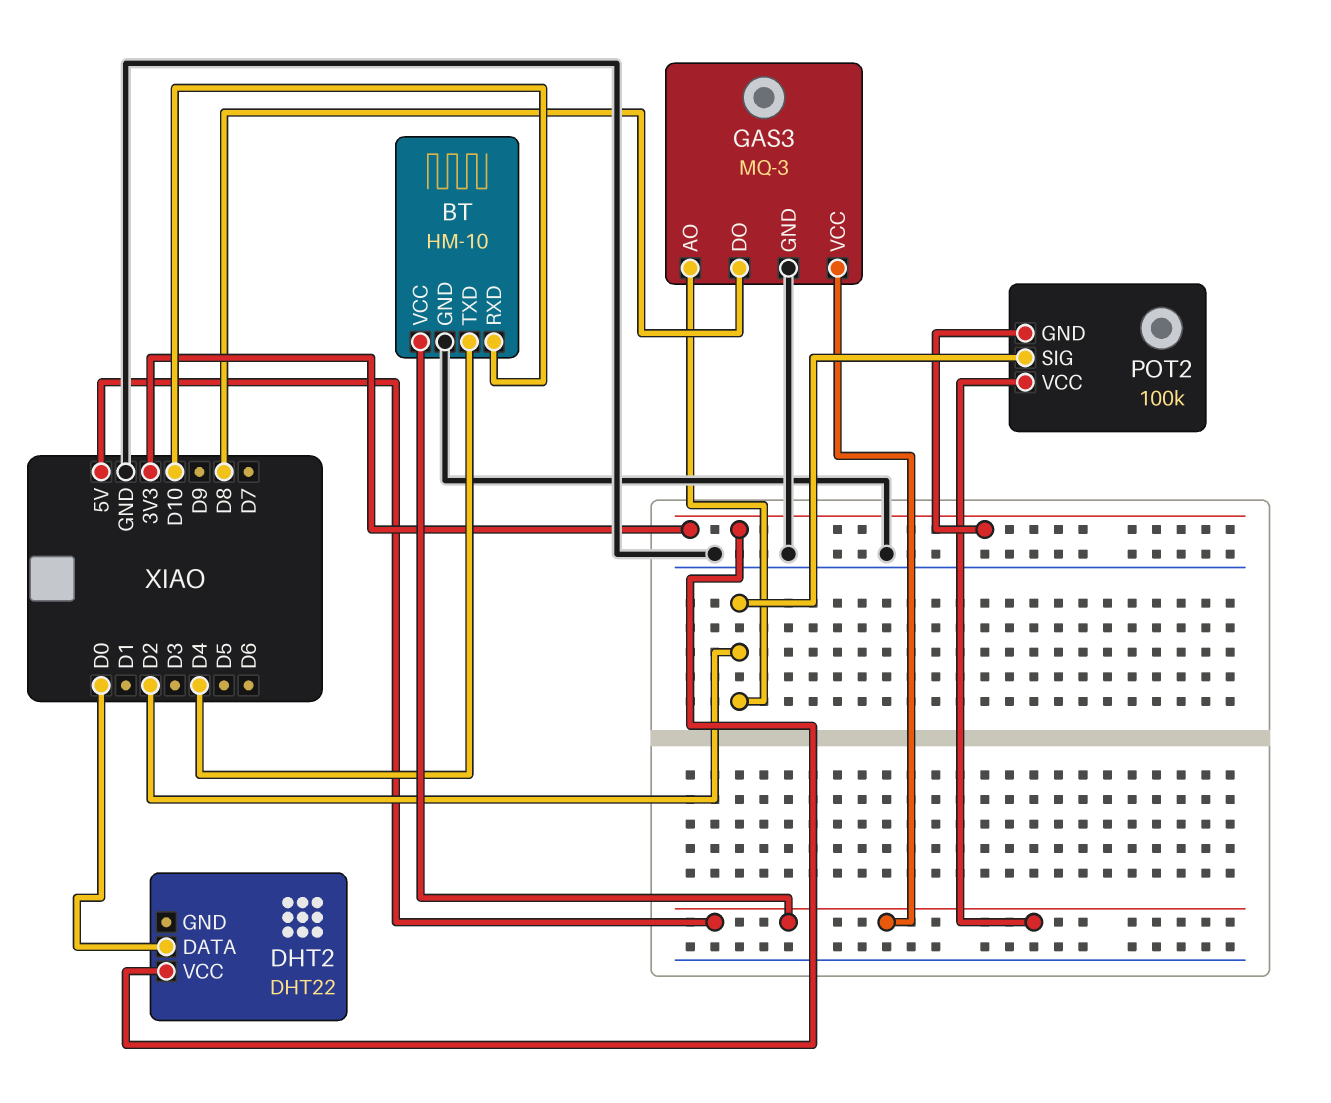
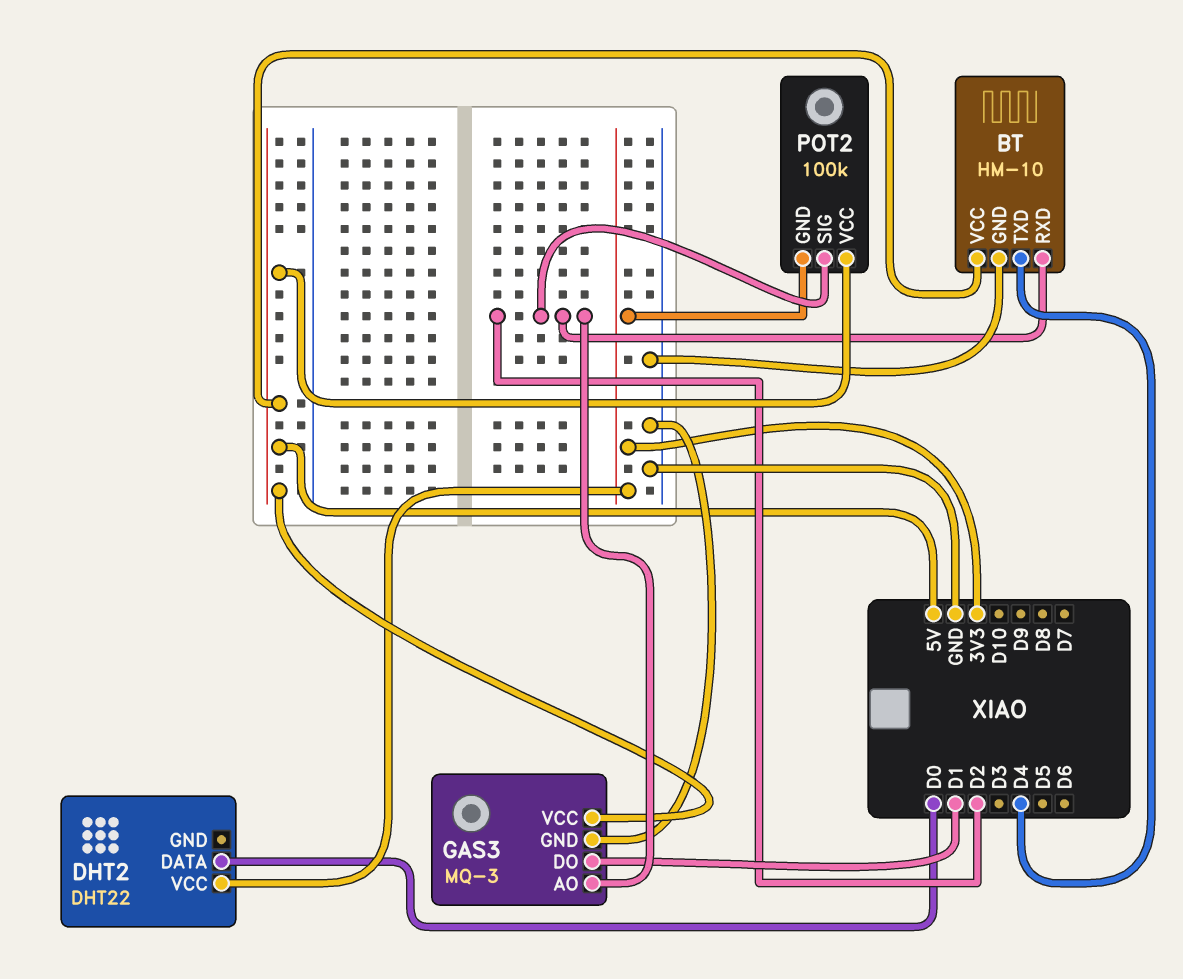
BT pin RXD: D10 -> D2
GAS3 pin DO: D8 -> D1

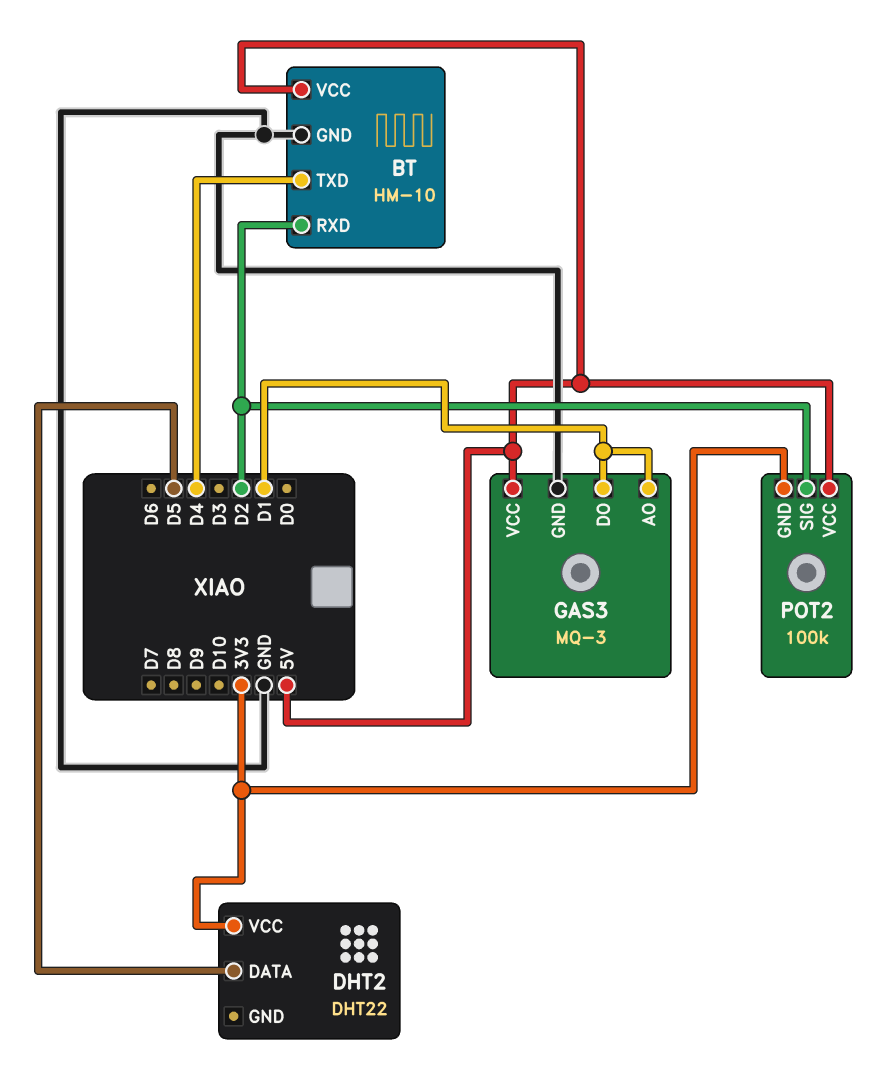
DHT2 pin DATA: D0 -> D5
GAS3 pin AO: D2 -> D1

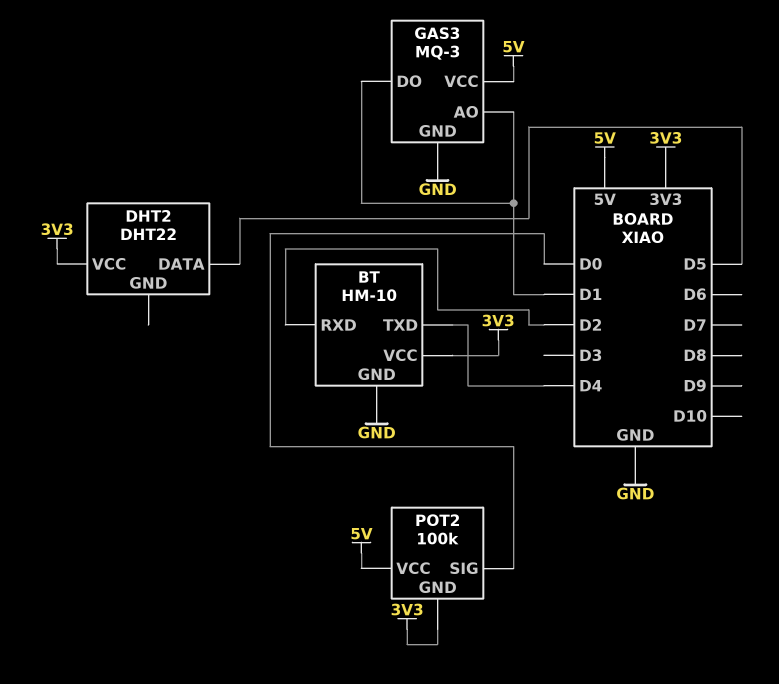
BT pin VCC: 5V -> 3V3
POT2 pin SIG: D2 -> D0

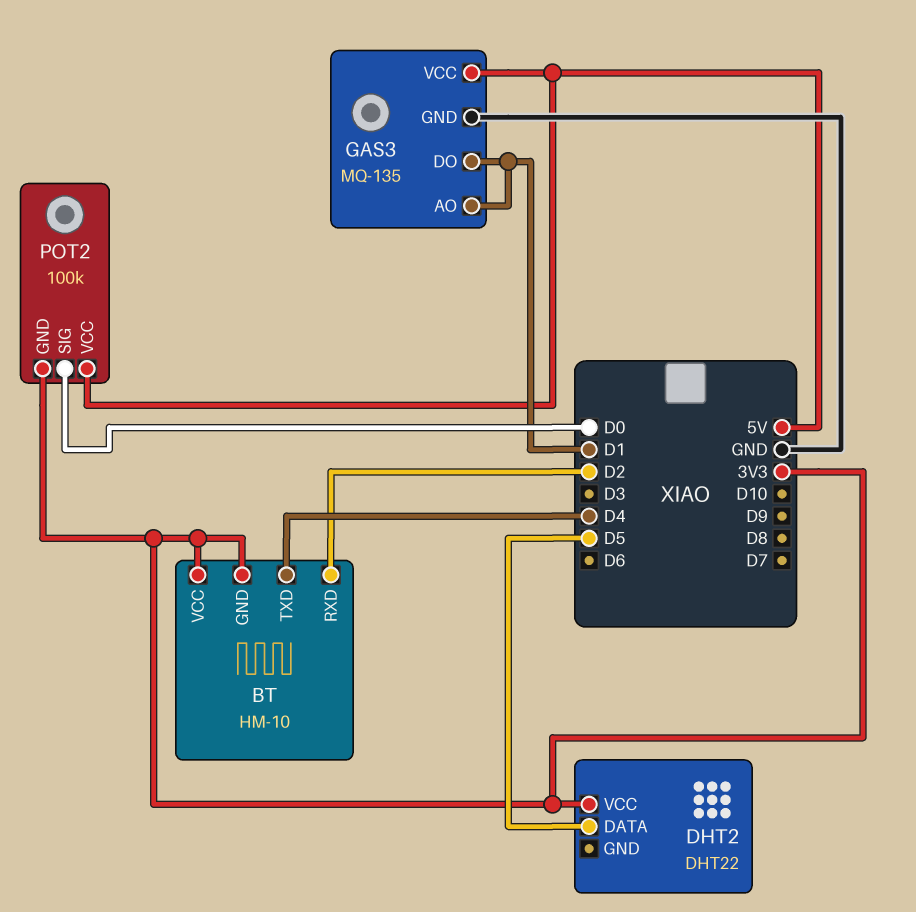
BT pin GND: GND -> 3V3
GAS3: MQ-3 -> MQ-135

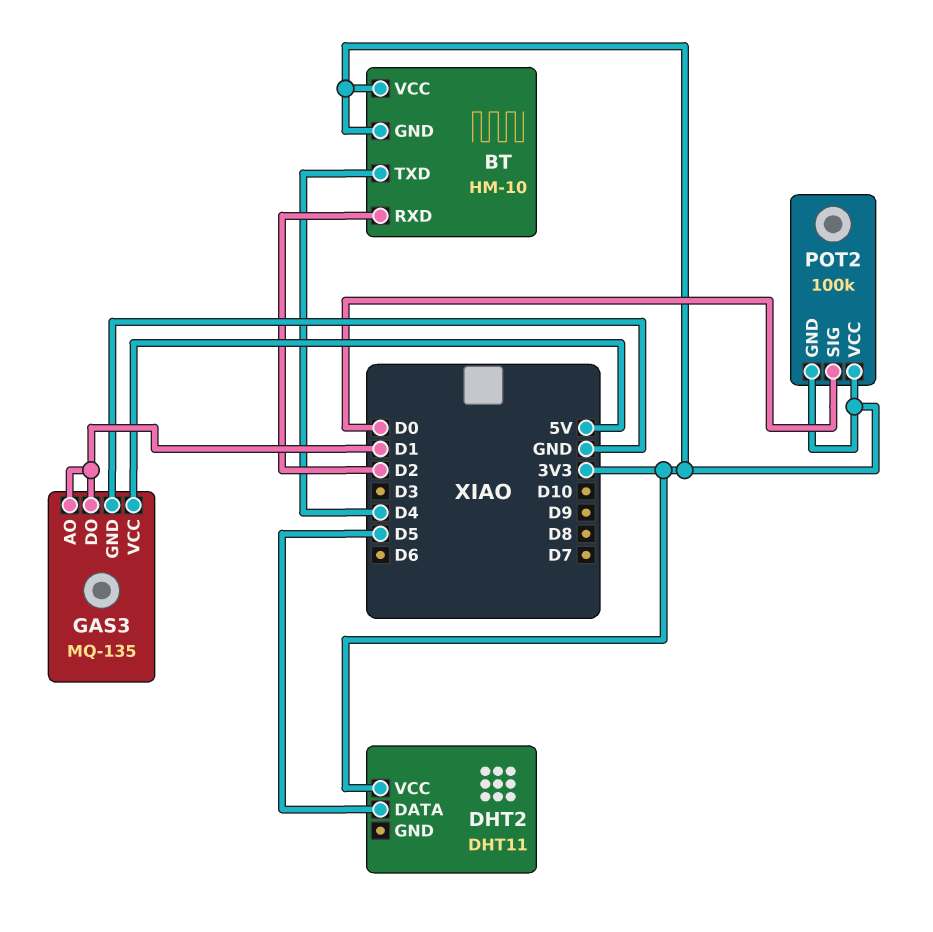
DHT2: DHT22 -> DHT11
POT2 pin VCC: 5V -> 3V3

